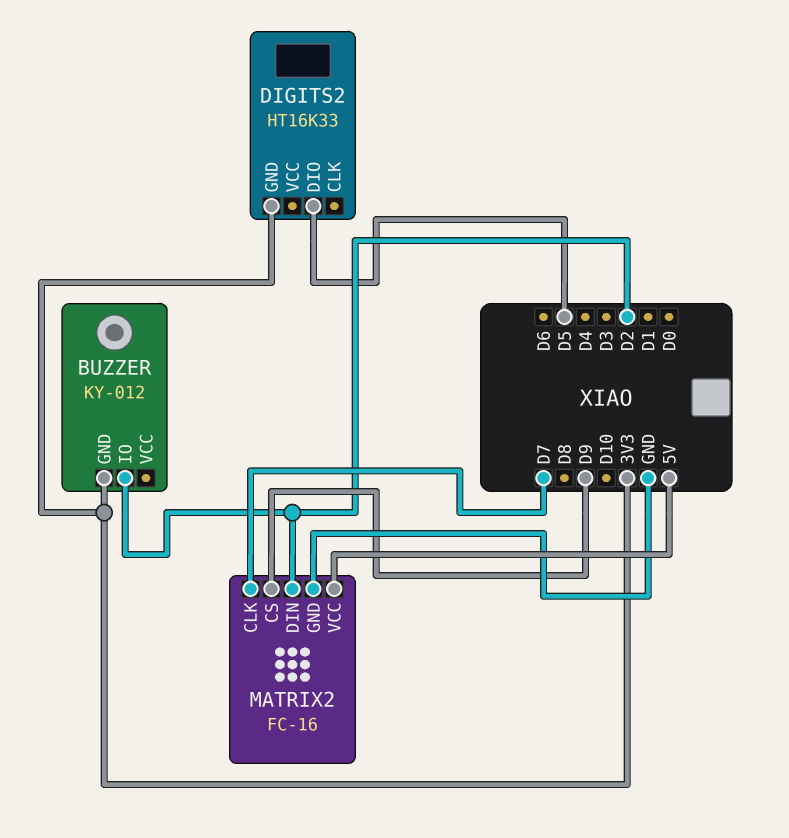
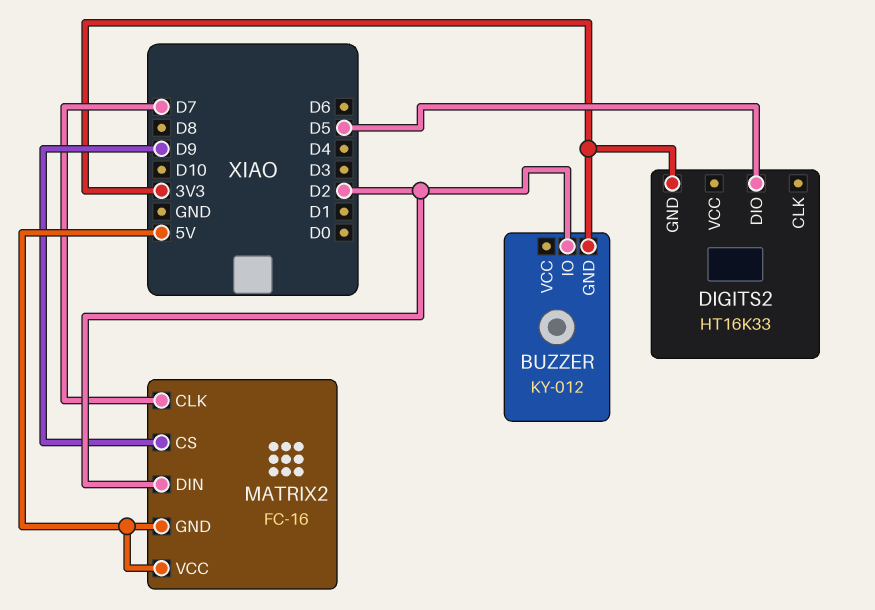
MATRIX2 pin GND: GND -> 5V

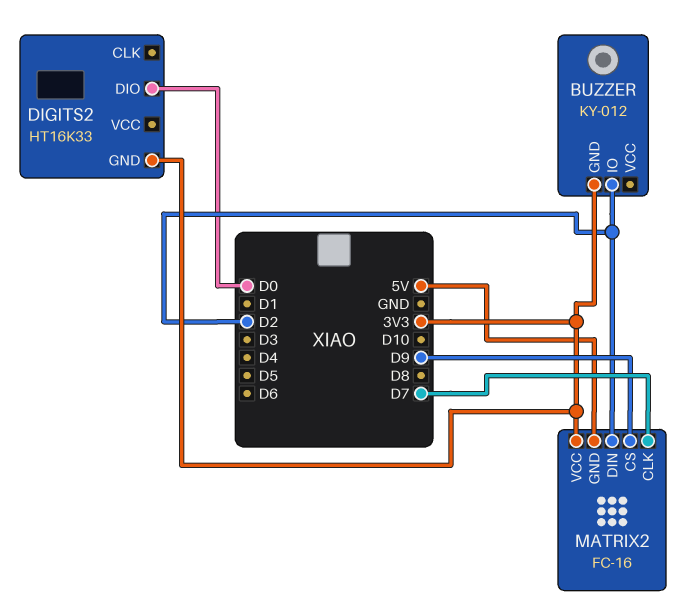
DIGITS2 pin DIO: D5 -> D0
MATRIX2 pin VCC: 5V -> 3V3

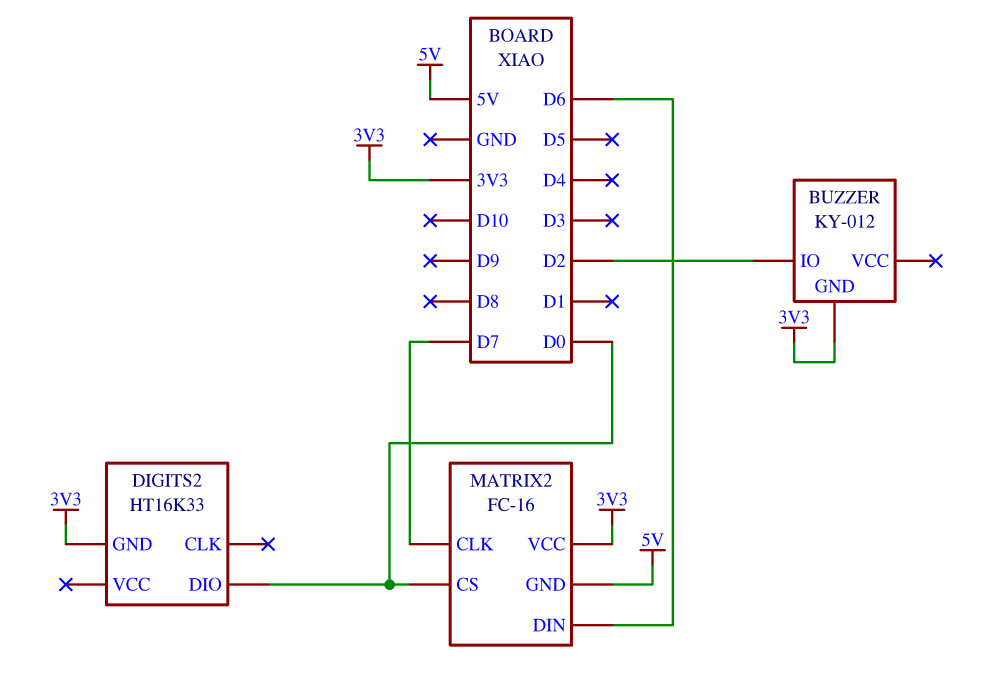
MATRIX2 pin CS: D9 -> D0
MATRIX2 pin DIN: D2 -> D6

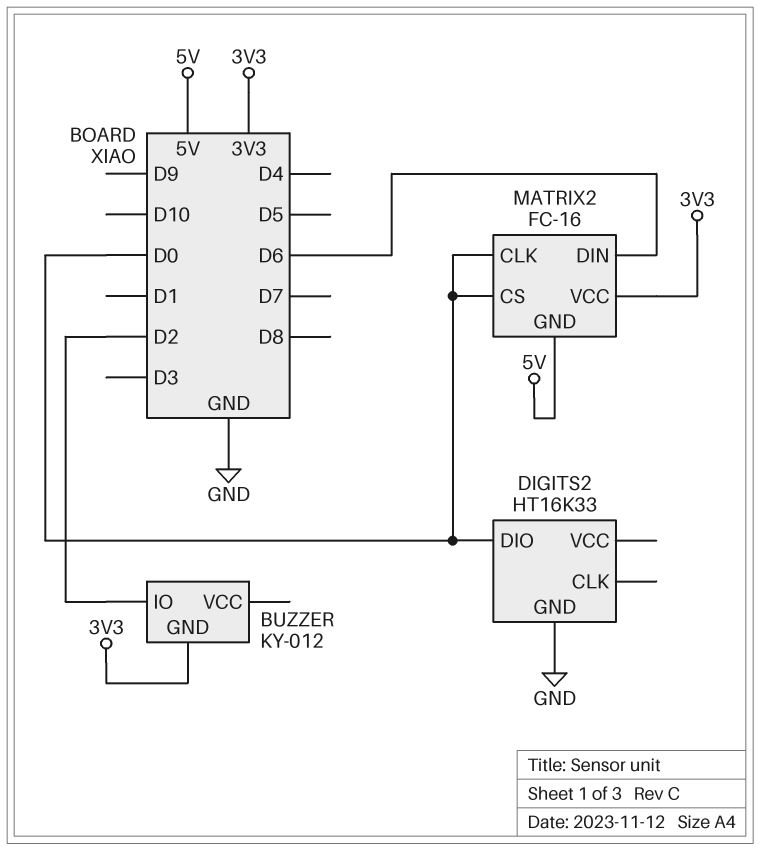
DIGITS2 pin GND: 3V3 -> GND
MATRIX2 pin CLK: D7 -> D0

